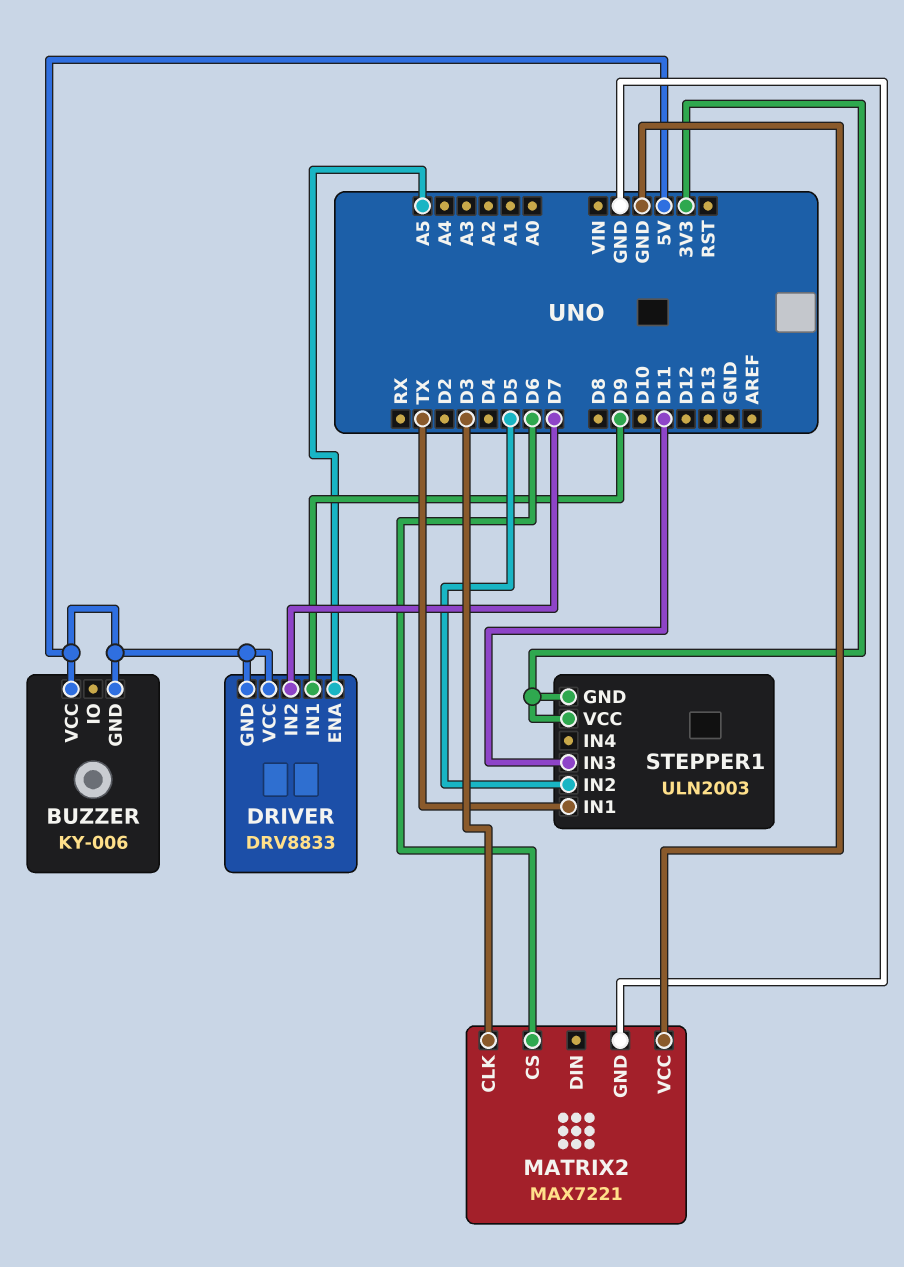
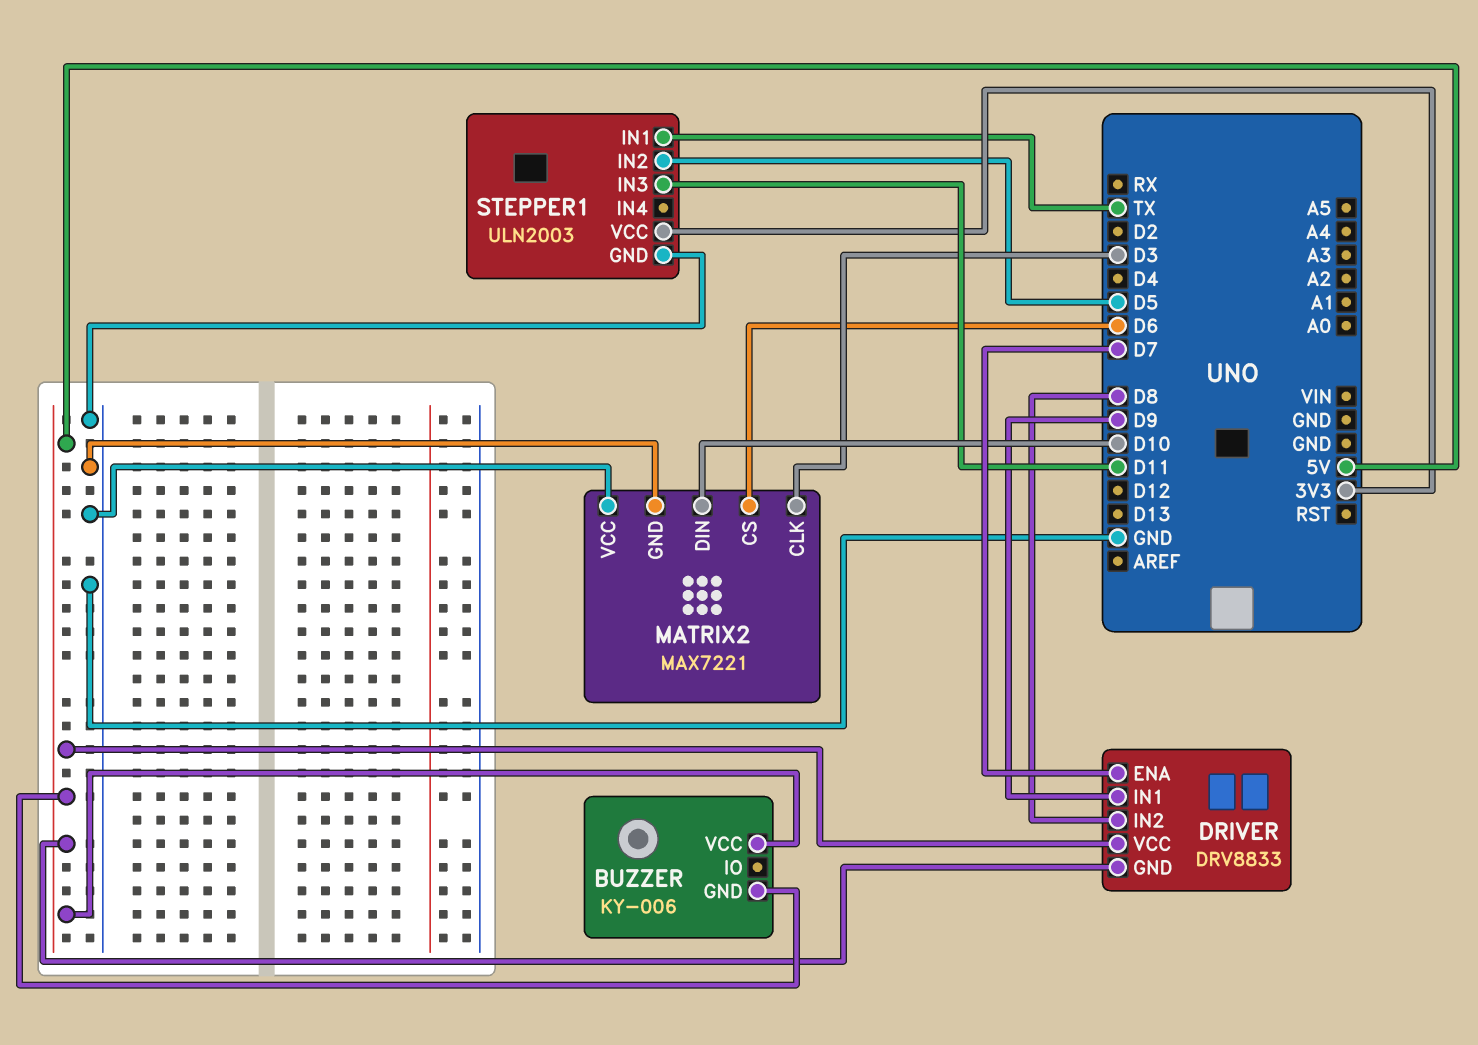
DRIVER pin ENA: A5 -> D7
DRIVER pin IN2: D7 -> D8
MATRIX2 pin DIN: none -> D10
STEPPER1 pin GND: 3V3 -> GND

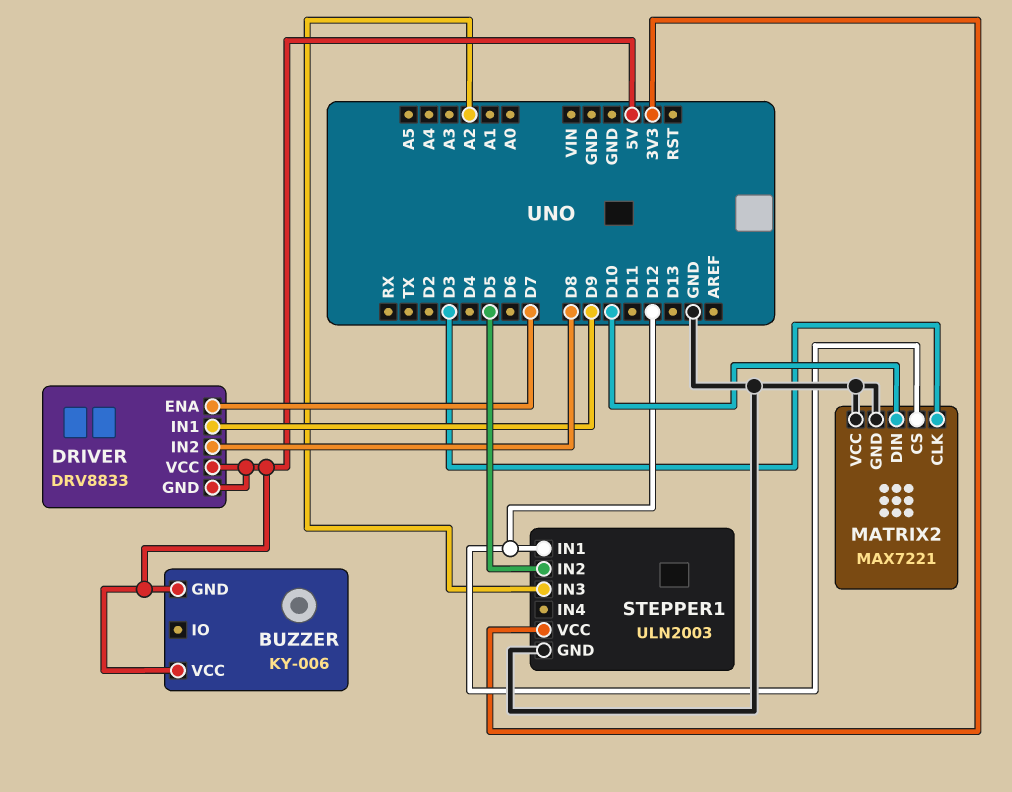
MATRIX2 pin CS: D6 -> D12
STEPPER1 pin IN1: TX -> D12
STEPPER1 pin IN3: D11 -> A2

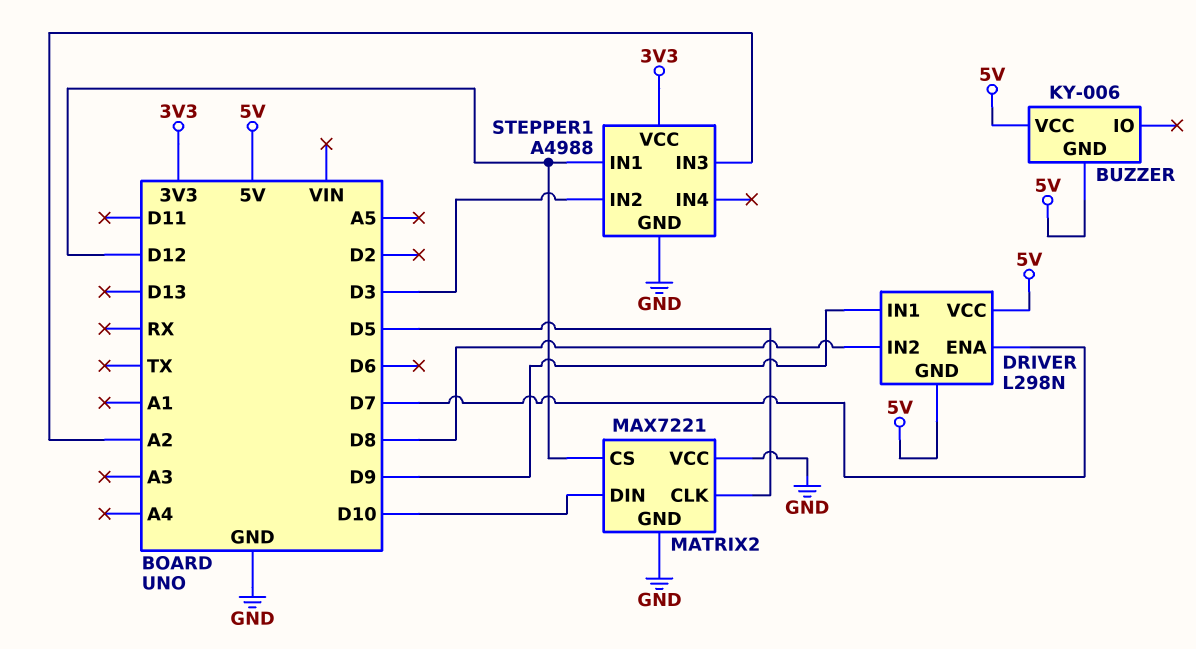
DRIVER: DRV8833 -> L298N
MATRIX2 pin CLK: D3 -> D5
STEPPER1: ULN2003 -> A4988
STEPPER1 pin IN2: D5 -> D3

